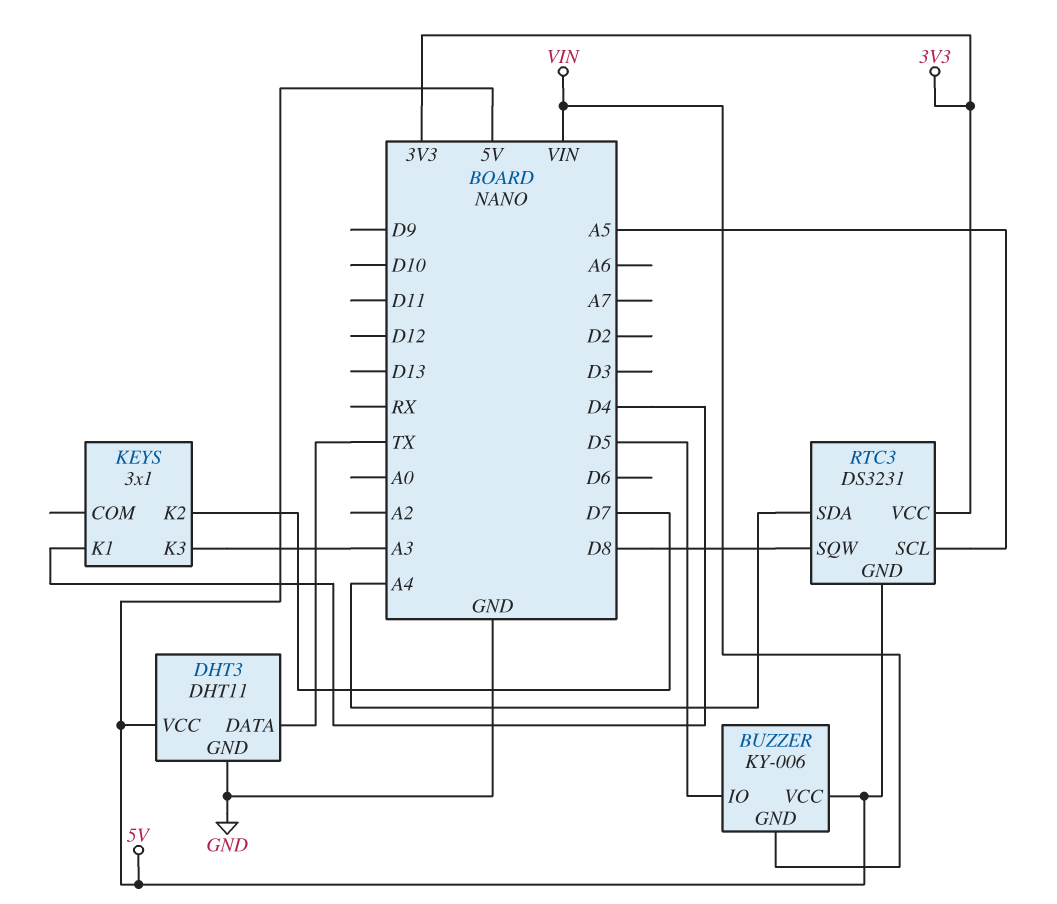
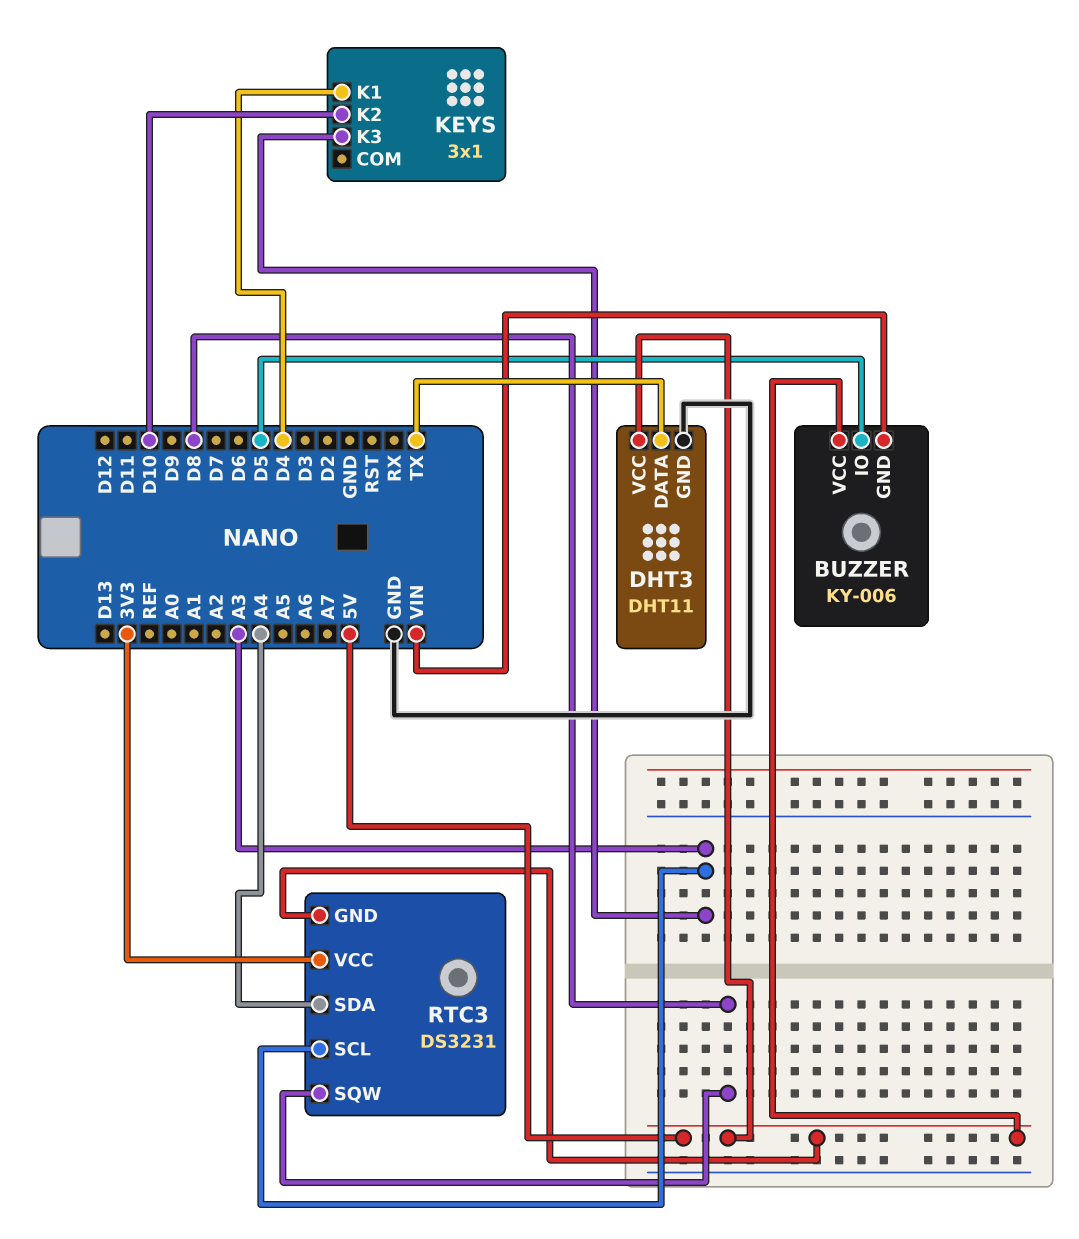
KEYS pin K2: D7 -> D10
RTC3 pin SCL: A5 -> A3

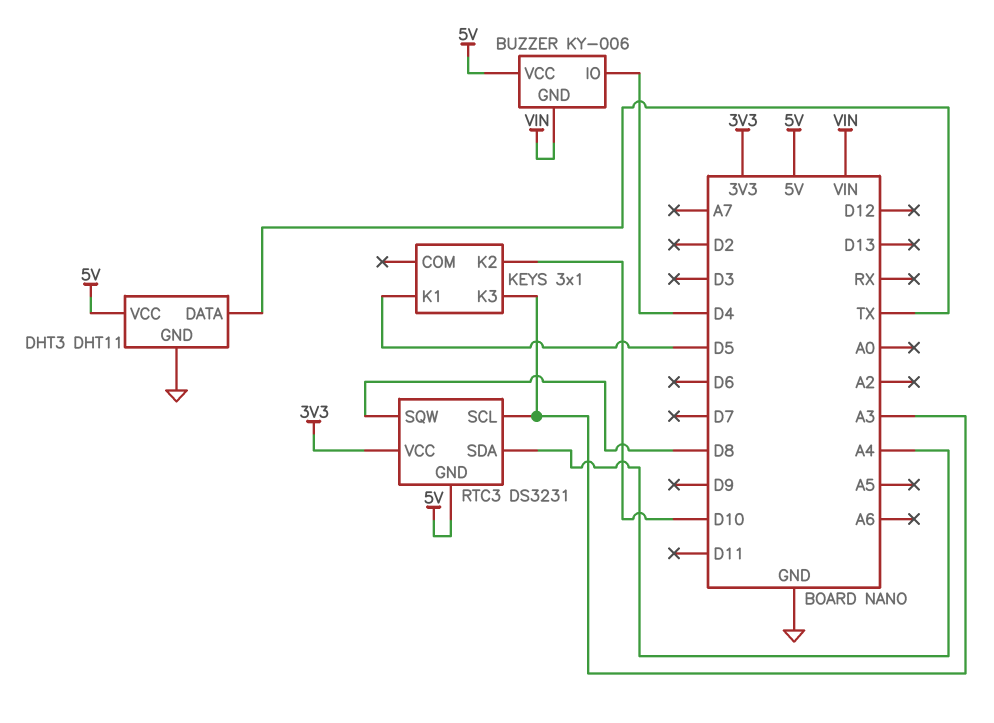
BUZZER pin IO: D5 -> D4
KEYS pin K1: D4 -> D5

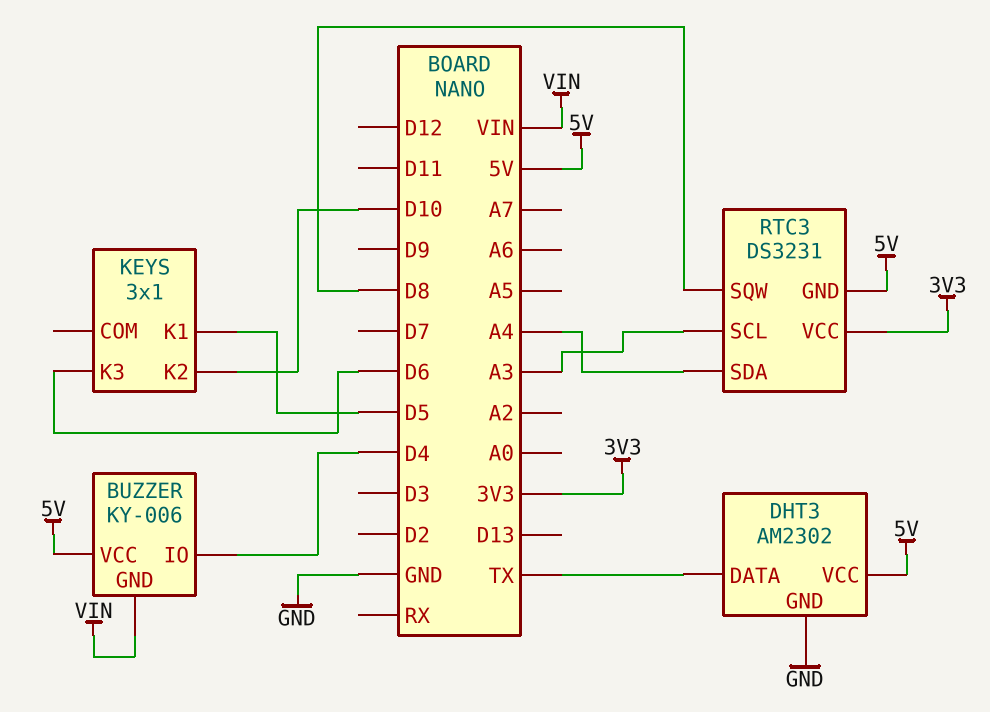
DHT3: DHT11 -> AM2302
KEYS pin K3: A3 -> D6

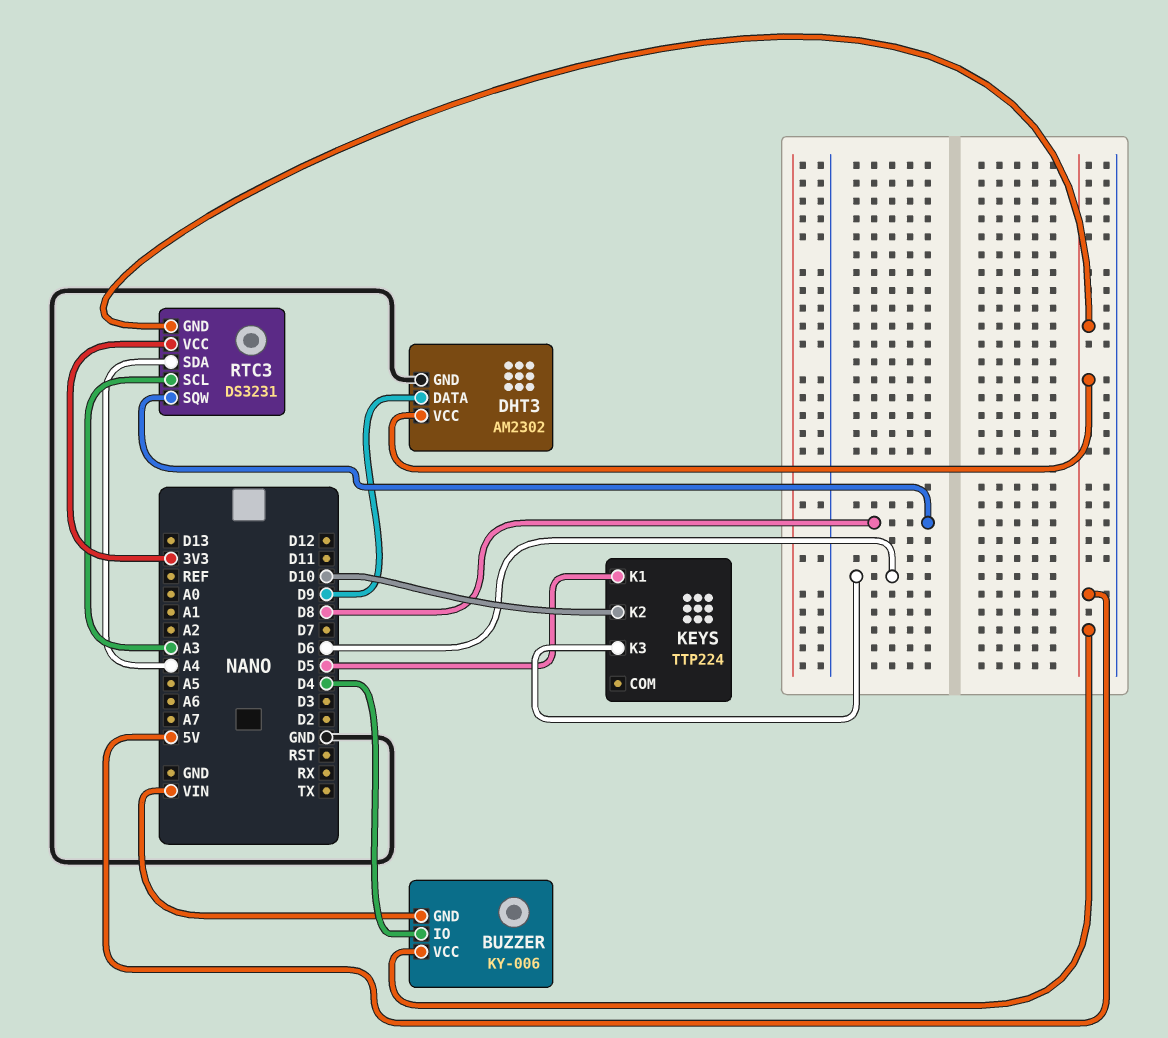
DHT3 pin DATA: TX -> D9
KEYS: 3x1 -> TTP224

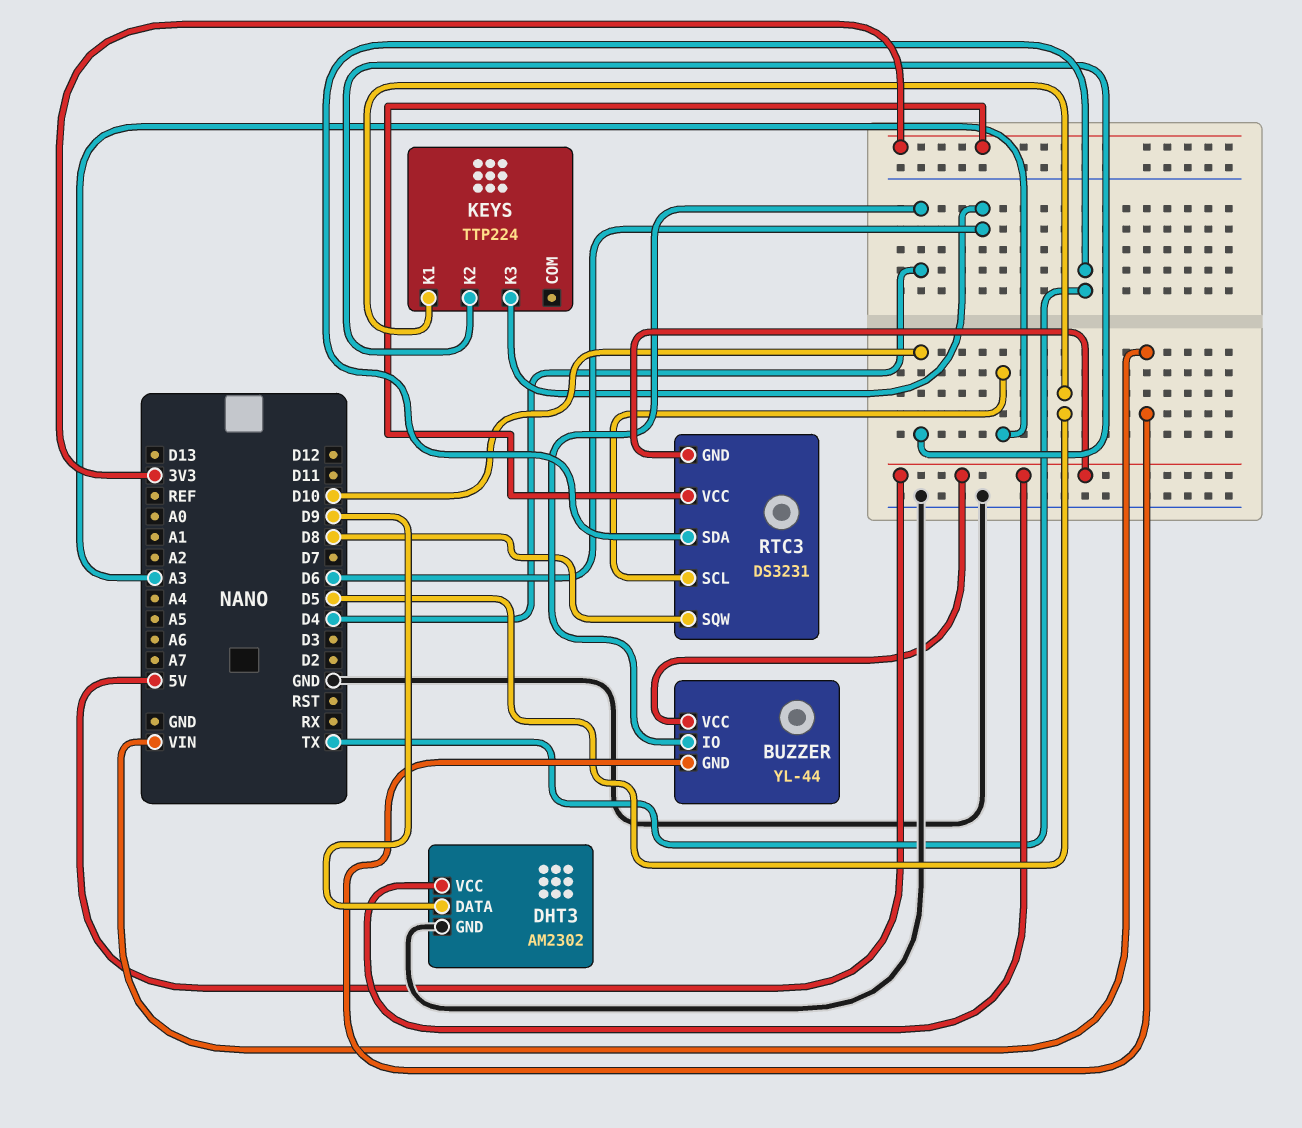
BUZZER: KY-006 -> YL-44
RTC3 pin SDA: A4 -> TX

